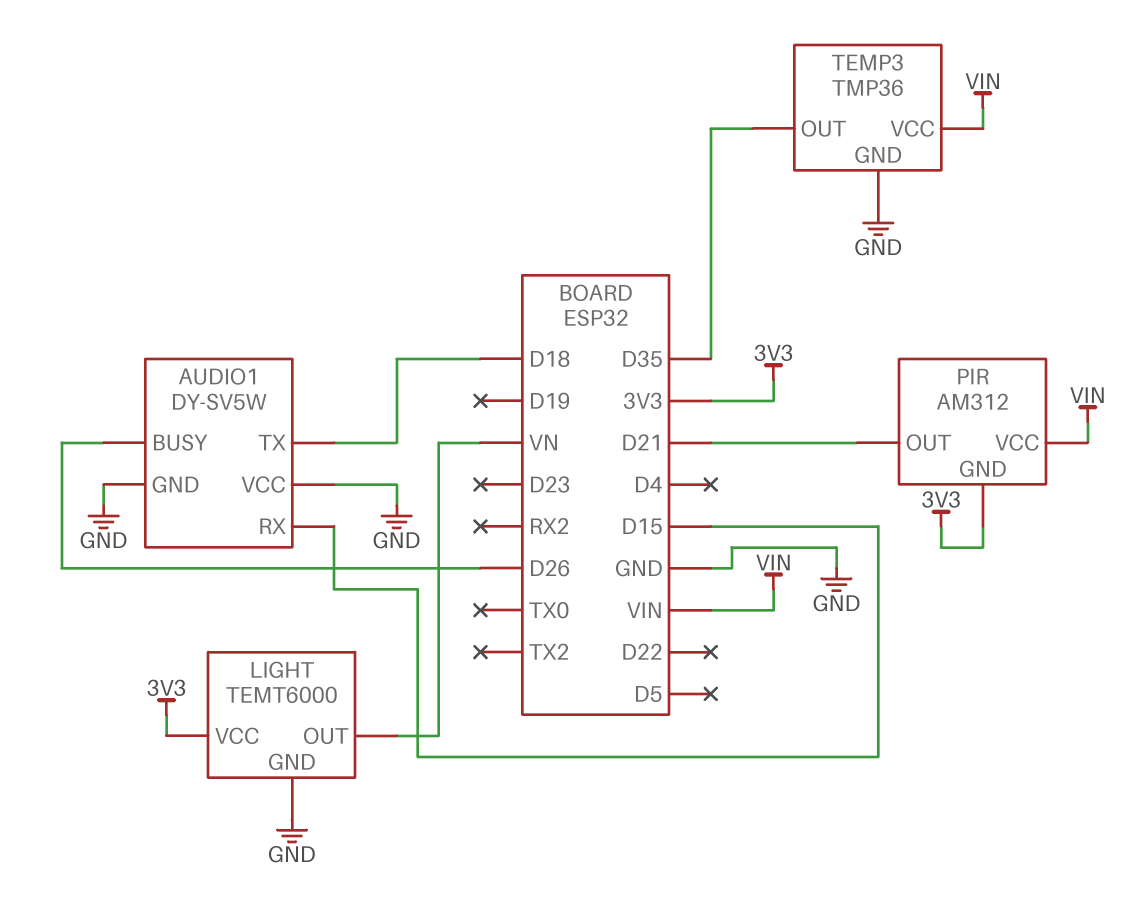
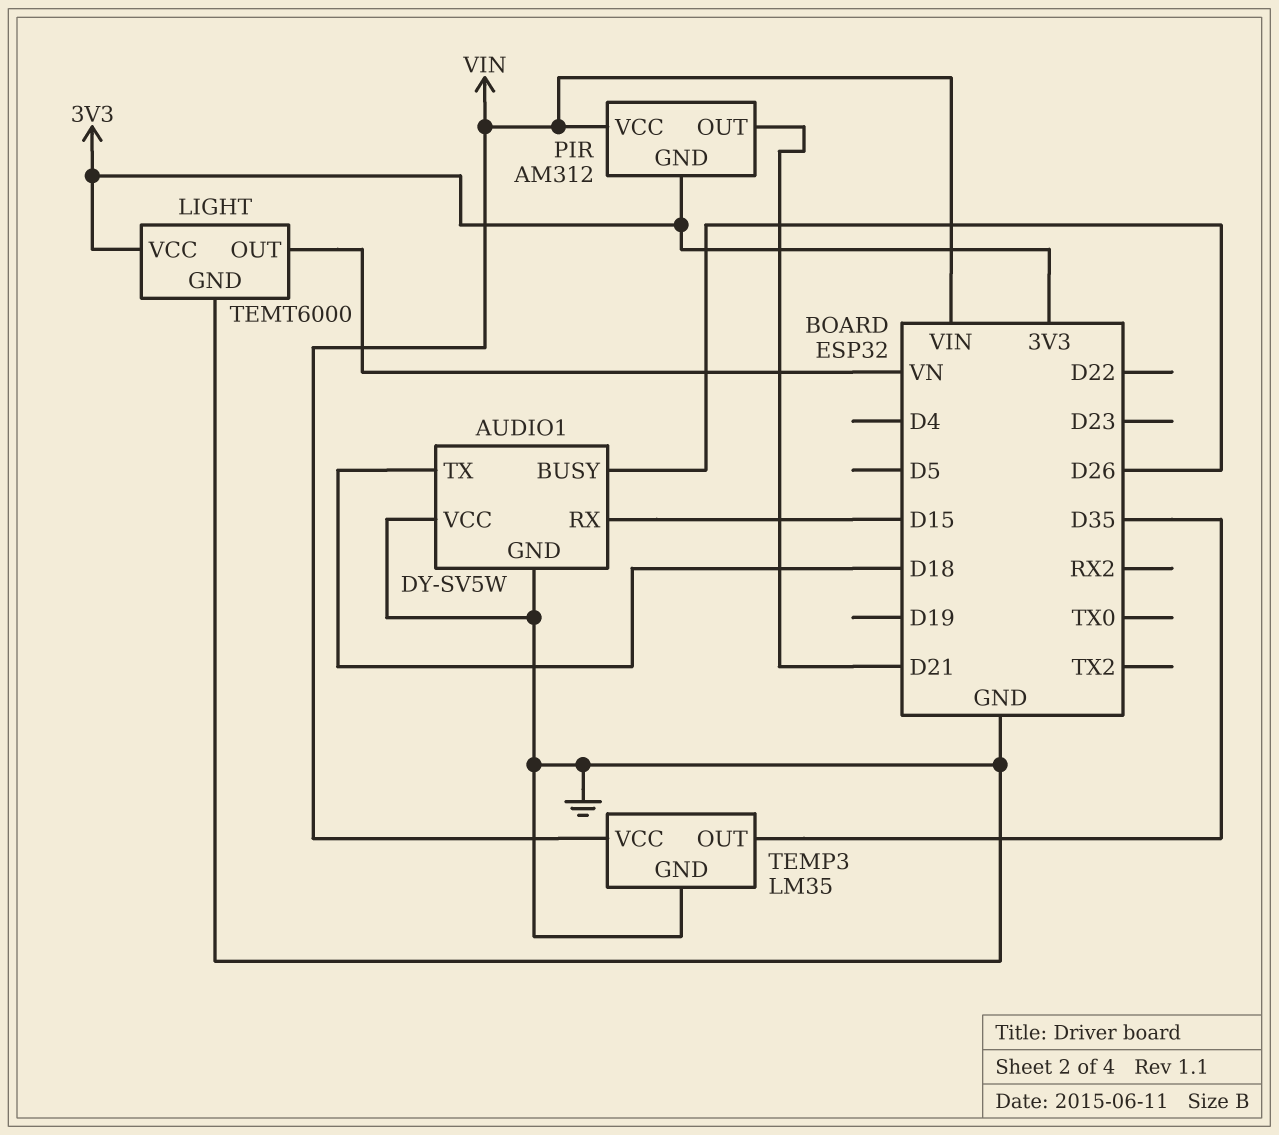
TEMP3: TMP36 -> LM35

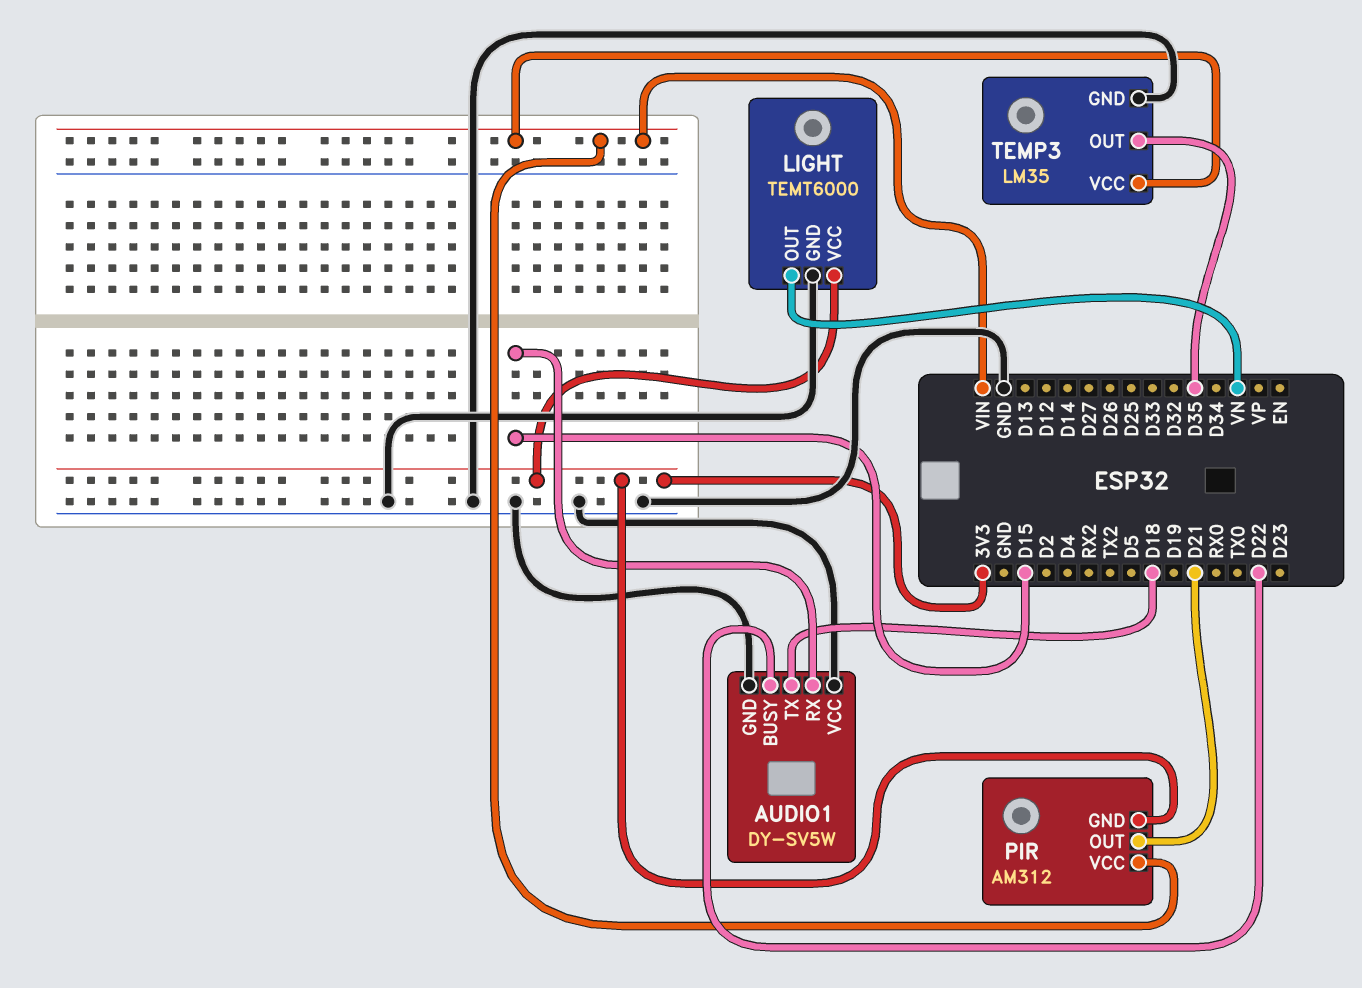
AUDIO1 pin BUSY: D26 -> D22

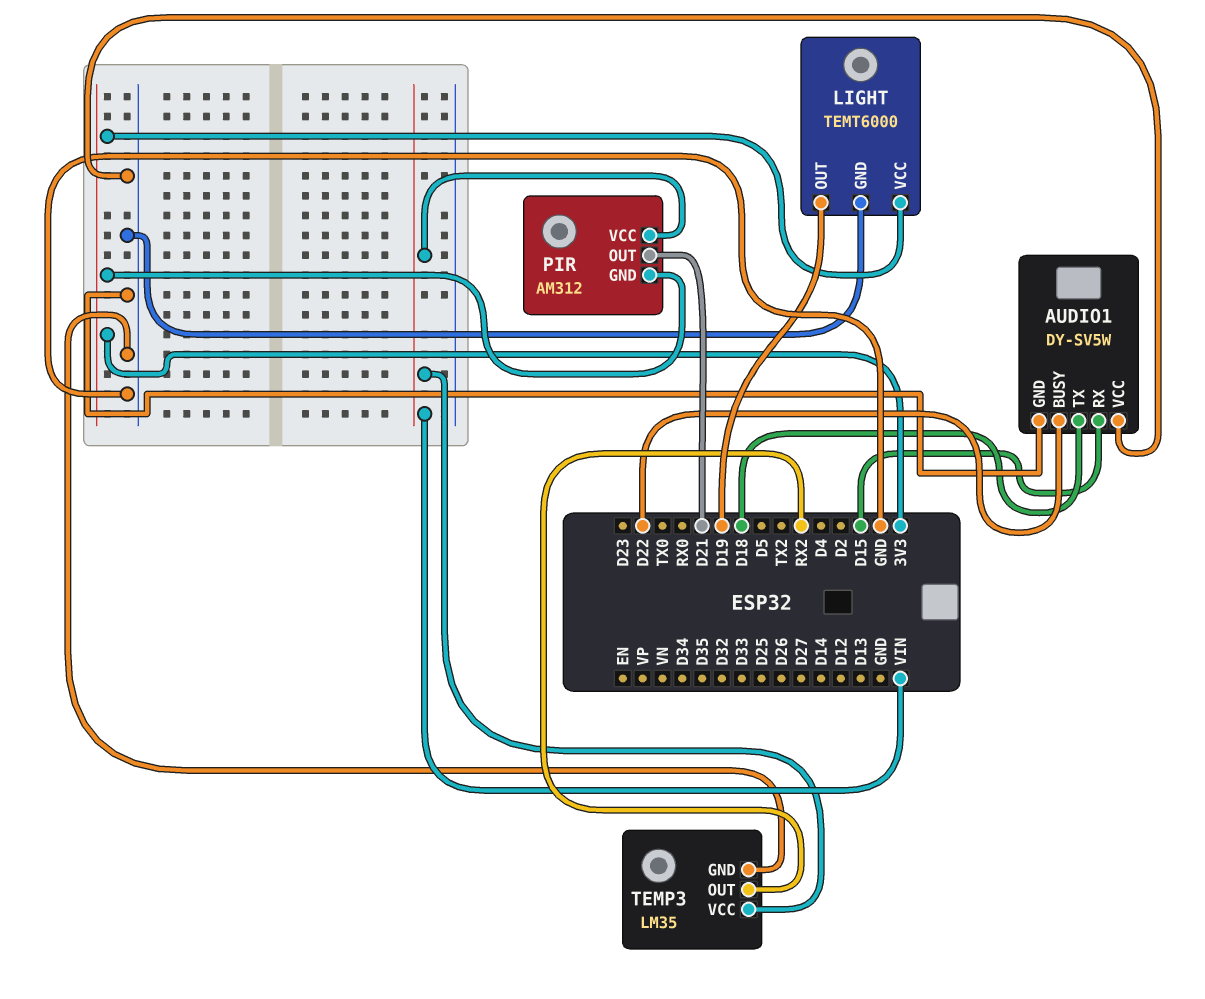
LIGHT pin OUT: VN -> D19
TEMP3 pin OUT: D35 -> RX2

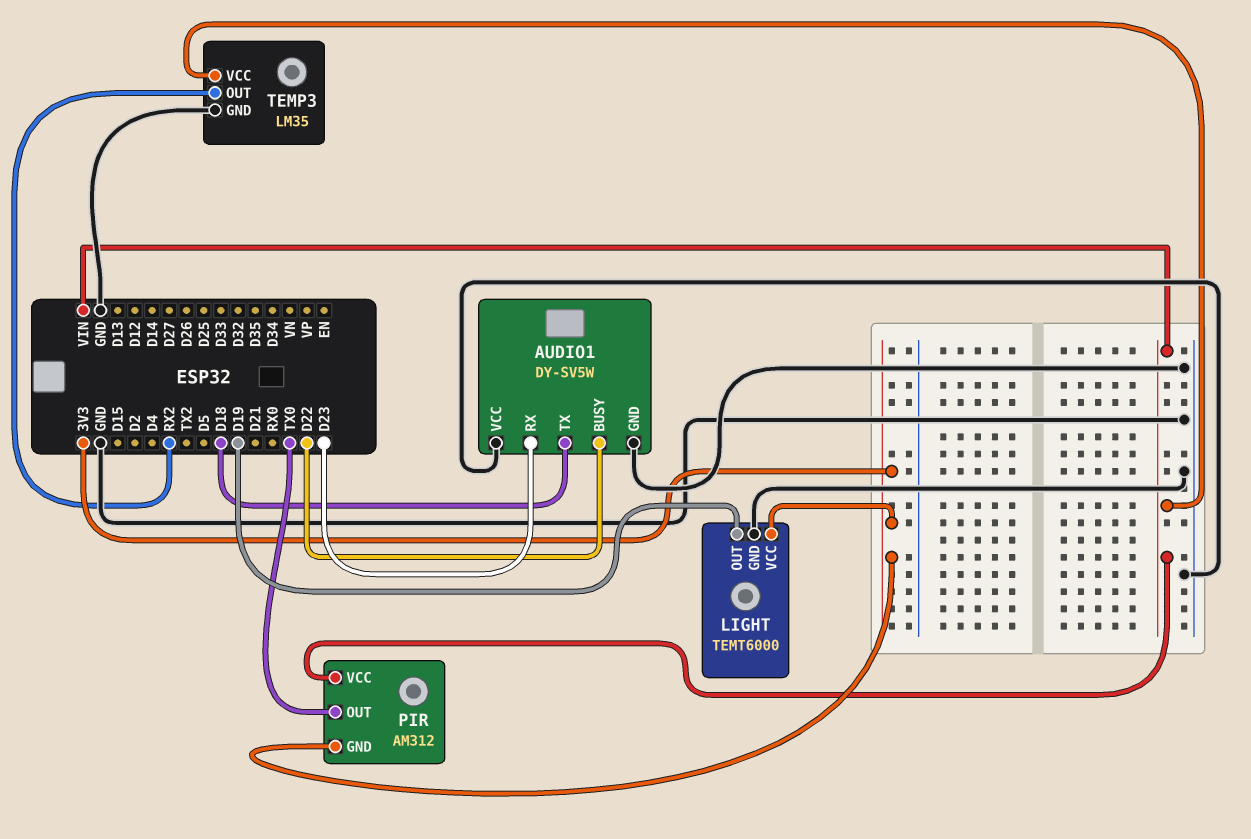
AUDIO1 pin RX: D15 -> D23
PIR pin OUT: D21 -> TX0

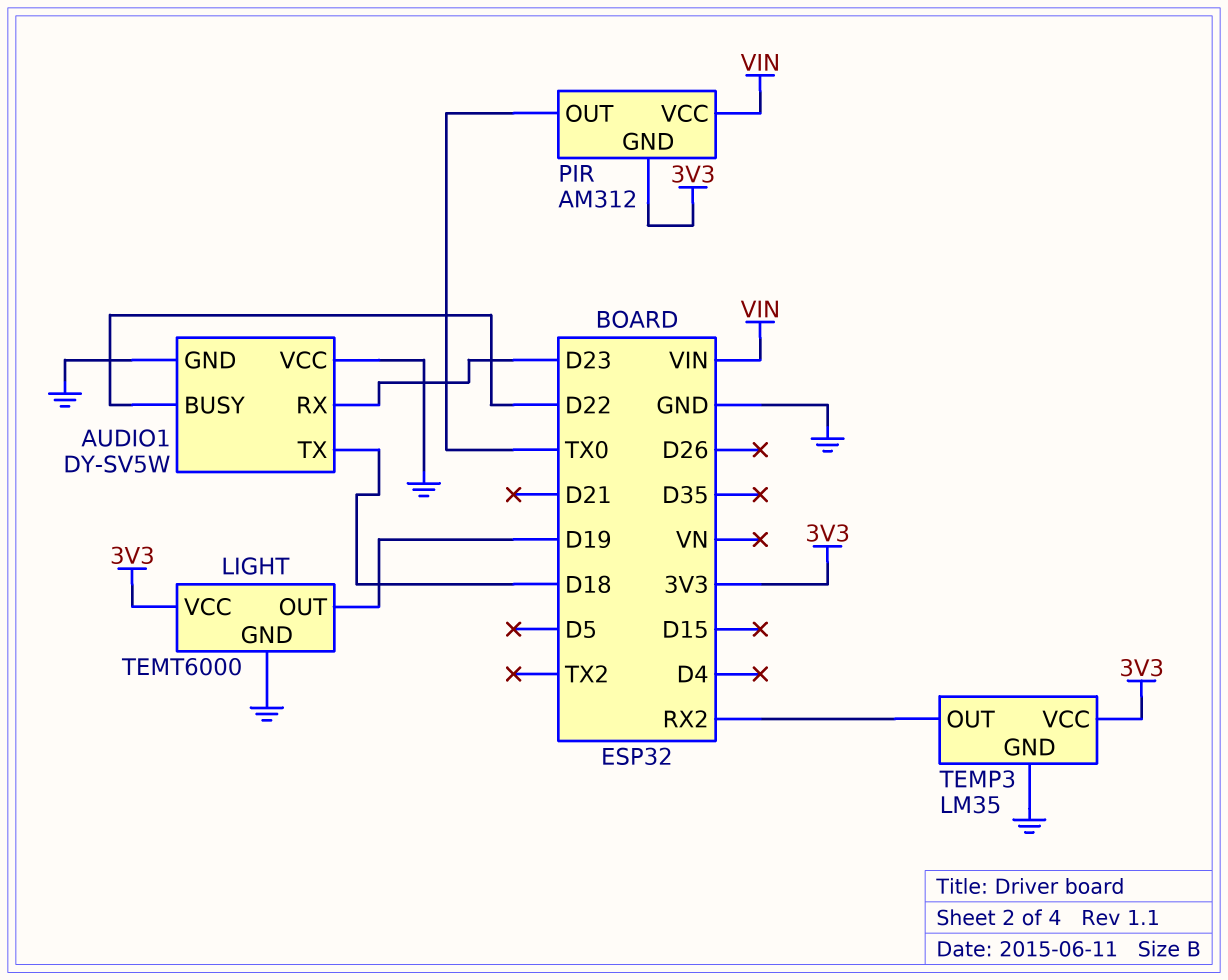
TEMP3 pin VCC: VIN -> 3V3

